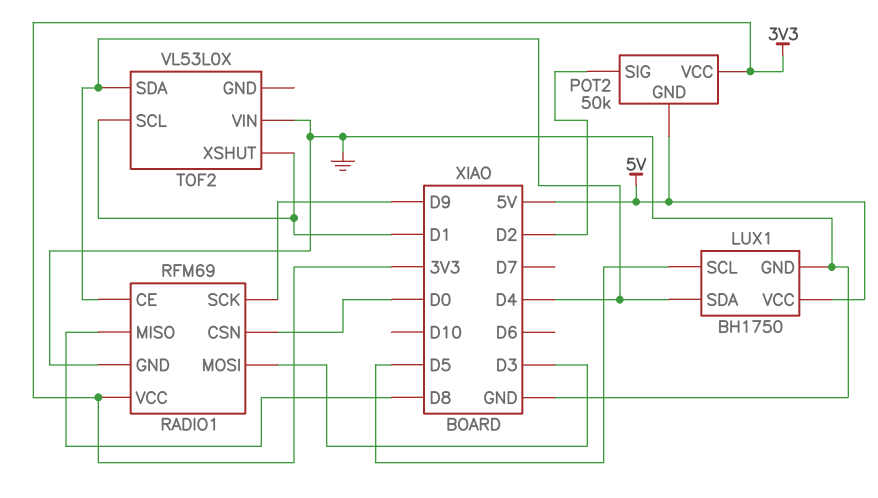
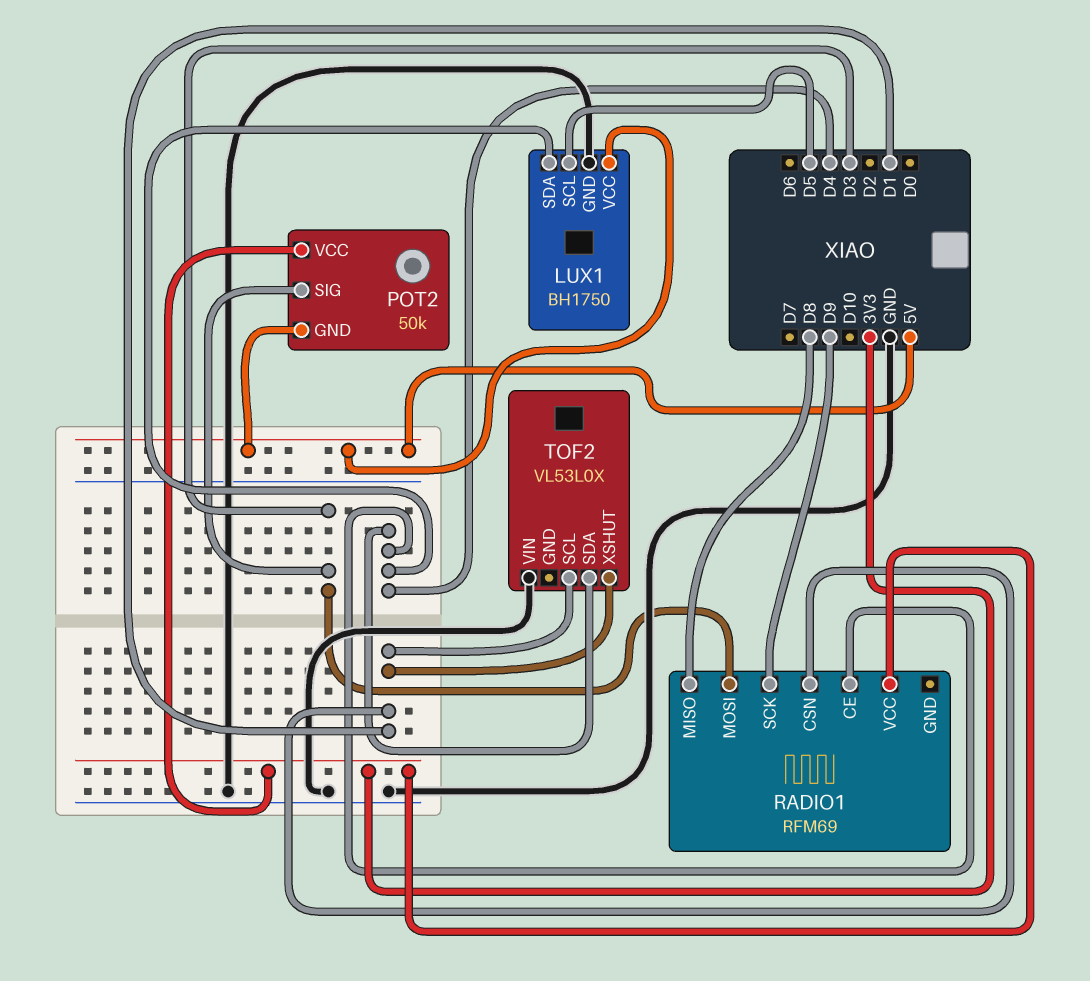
POT2 pin SIG: D2 -> D3
RADIO1 pin CSN: D0 -> D1
RADIO1 pin GND: GND -> none

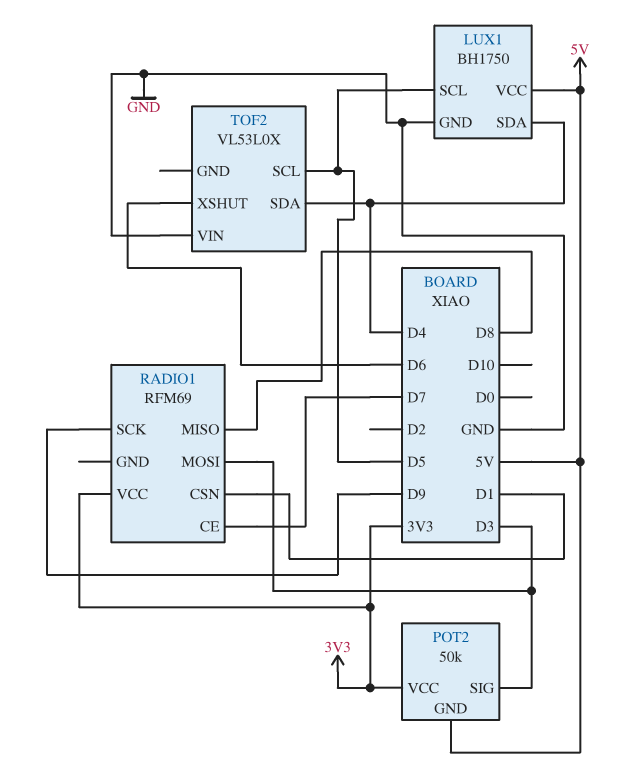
RADIO1 pin CE: D4 -> D7
TOF2 pin SCL: D1 -> D5
TOF2 pin XSHUT: D1 -> D6

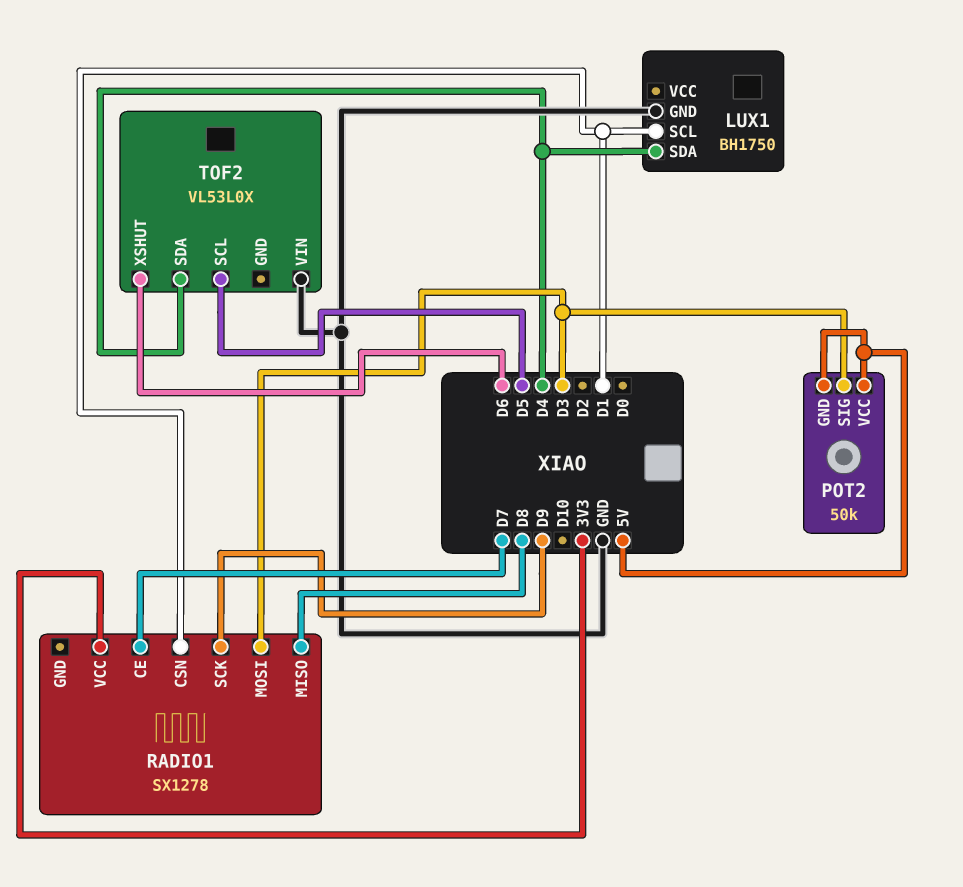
LUX1 pin SCL: D5 -> D1
LUX1 pin VCC: 5V -> none
POT2 pin VCC: 3V3 -> 5V
RADIO1: RFM69 -> SX1278

